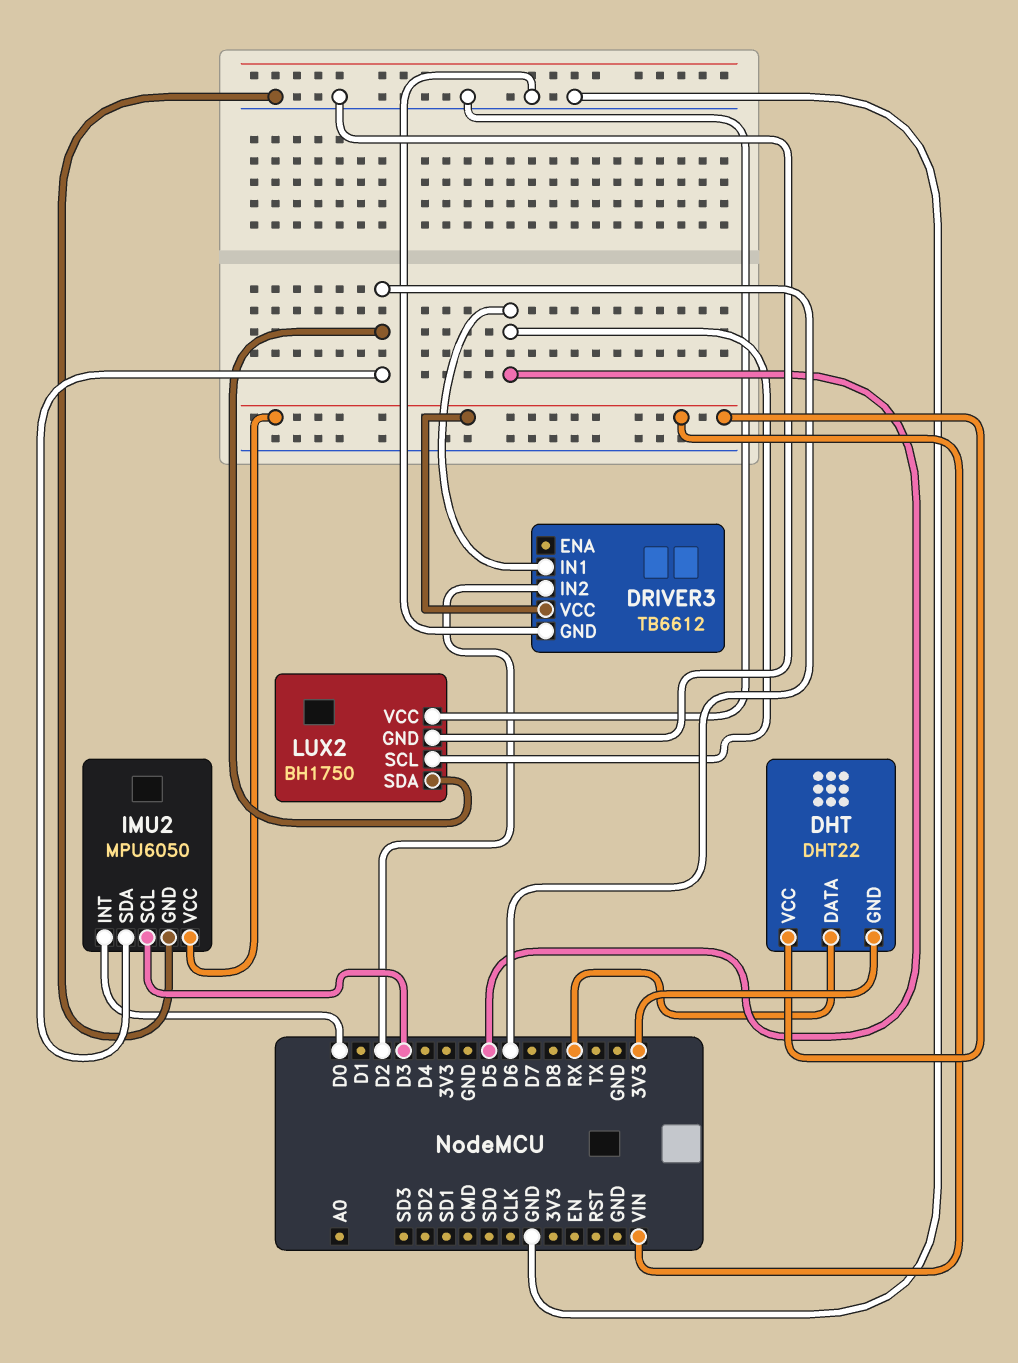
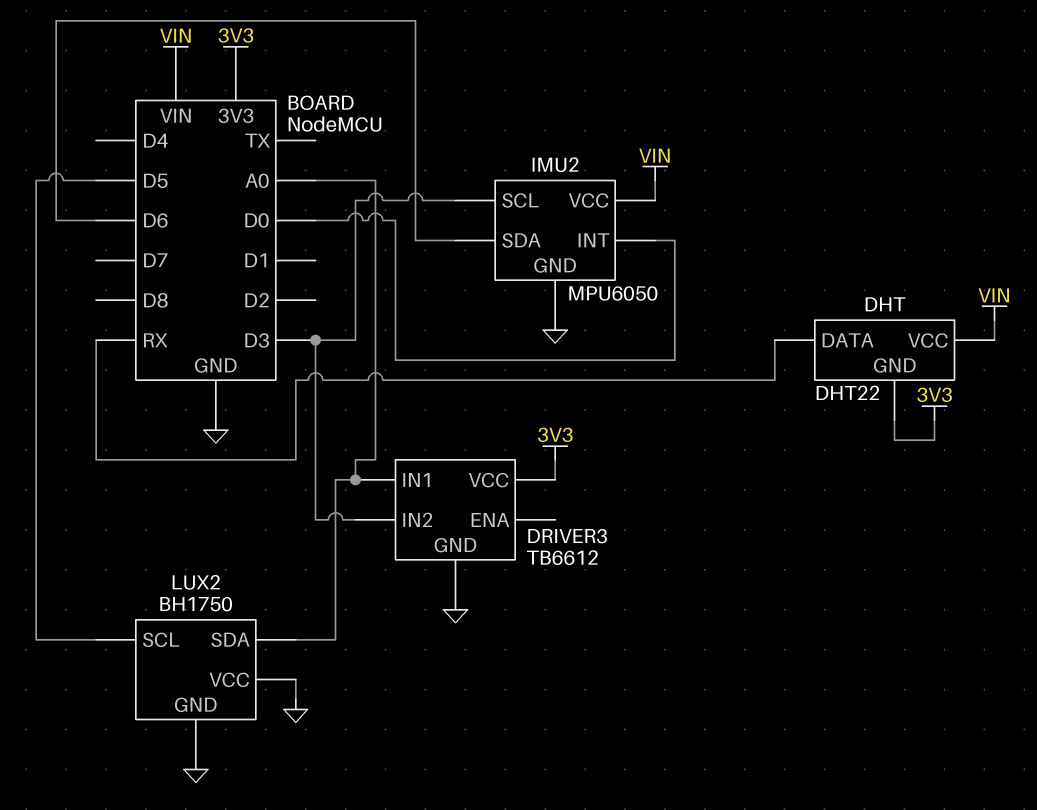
DRIVER3 pin IN1: D5 -> A0
DRIVER3 pin IN2: D2 -> D3
DRIVER3 pin VCC: VIN -> 3V3
LUX2 pin SDA: D6 -> A0

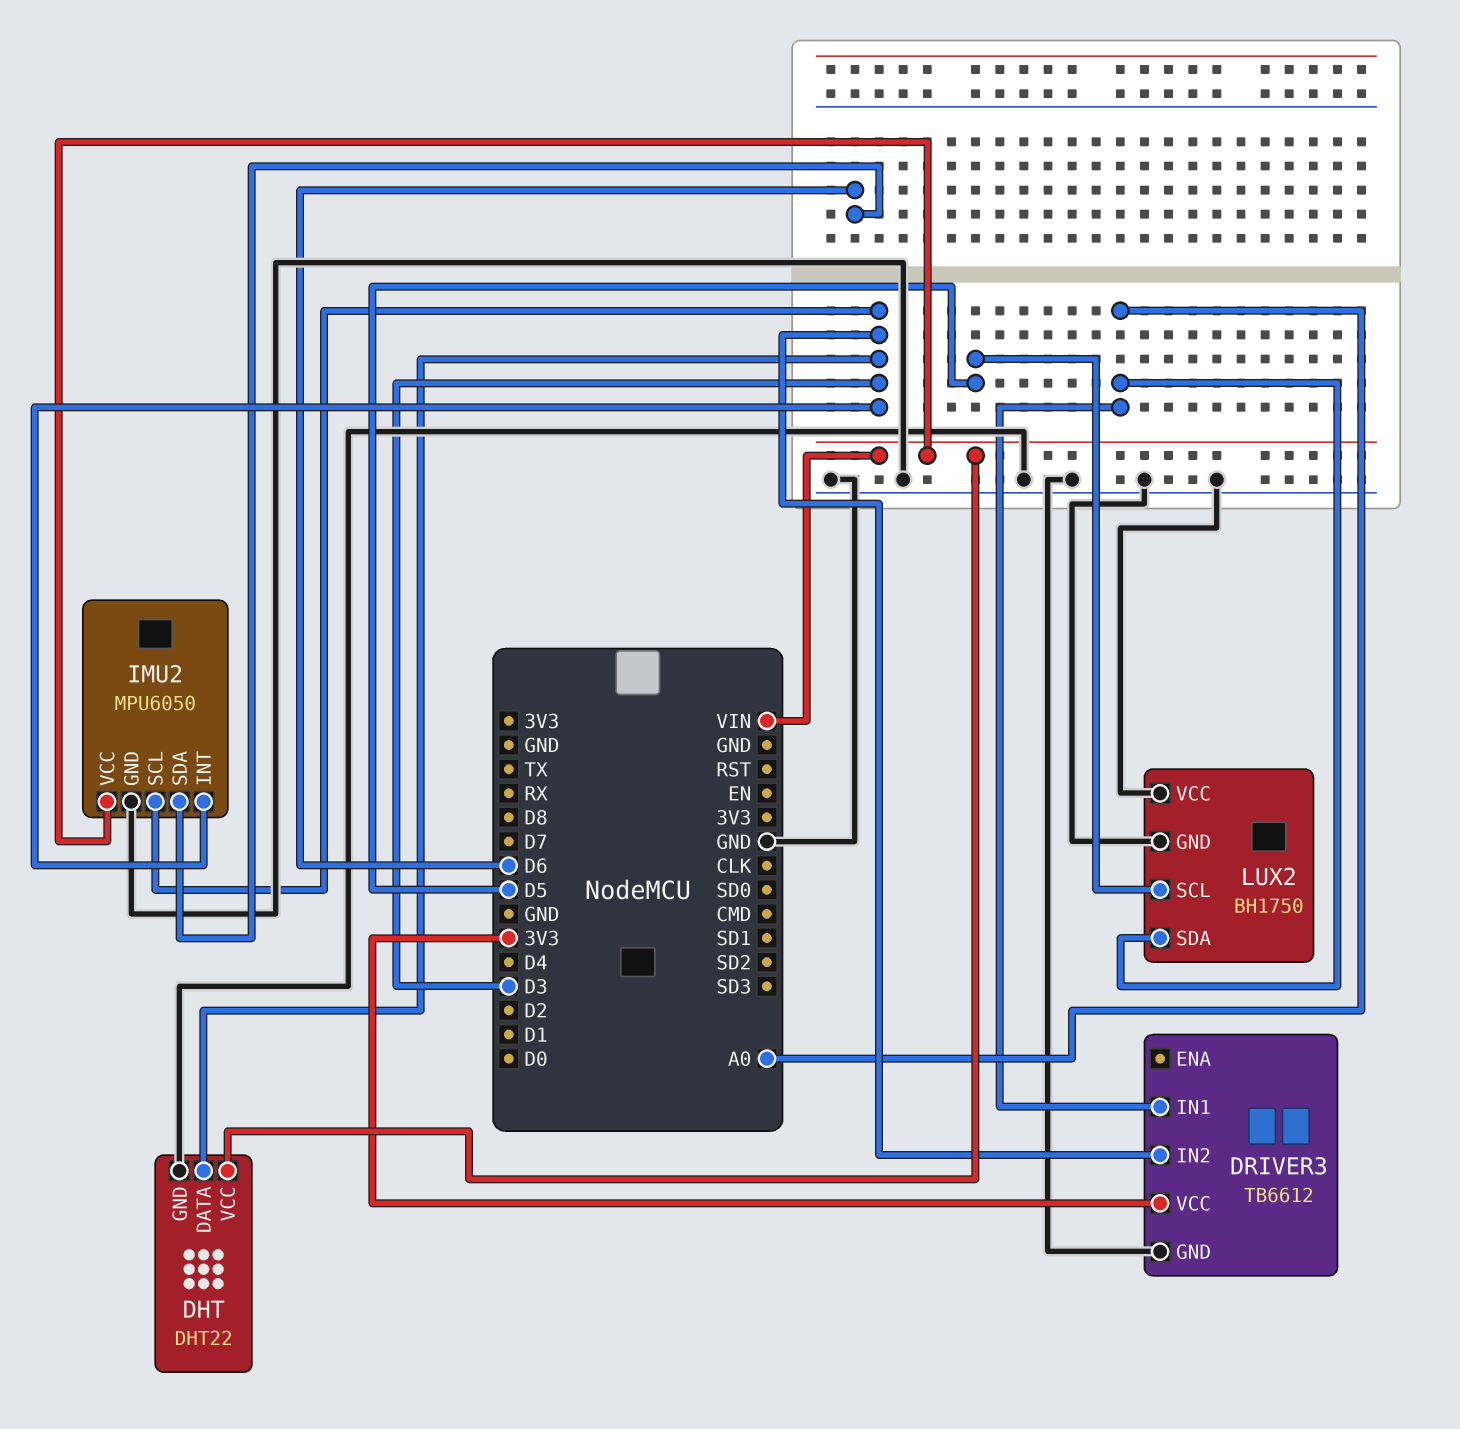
DHT pin DATA: RX -> D3
DHT pin GND: 3V3 -> GND
IMU2 pin INT: D0 -> D3

